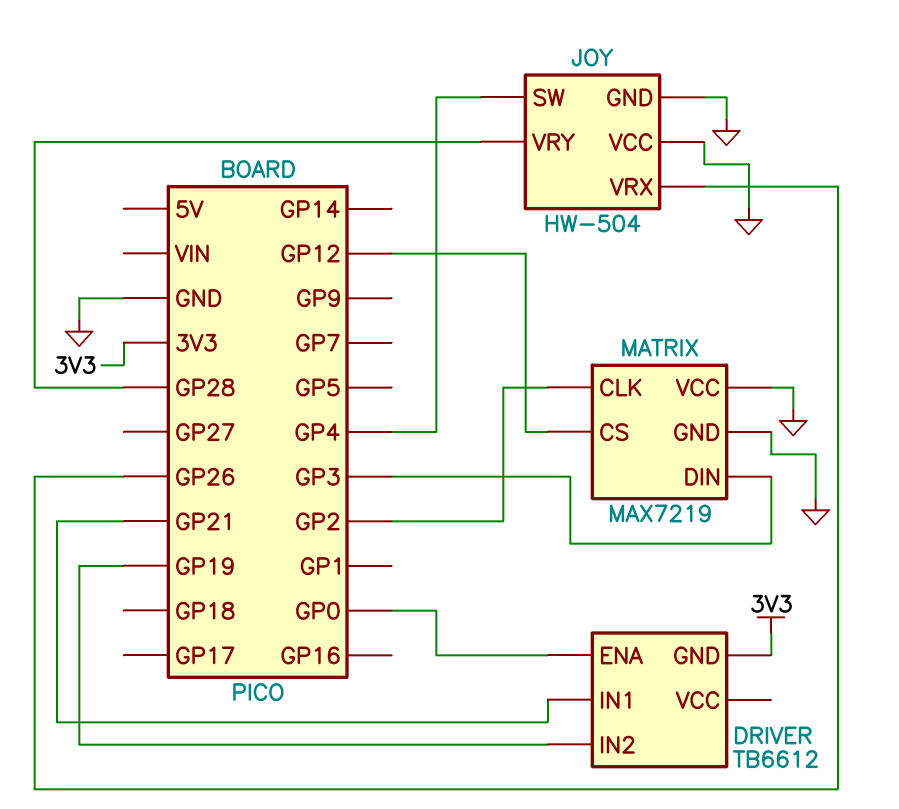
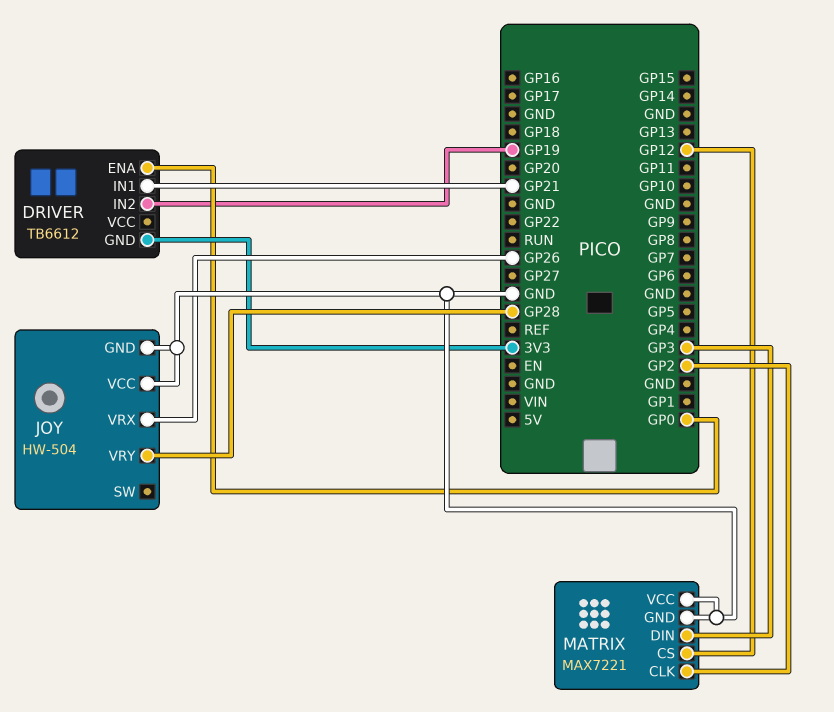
JOY pin SW: GP4 -> none
MATRIX: MAX7219 -> MAX7221

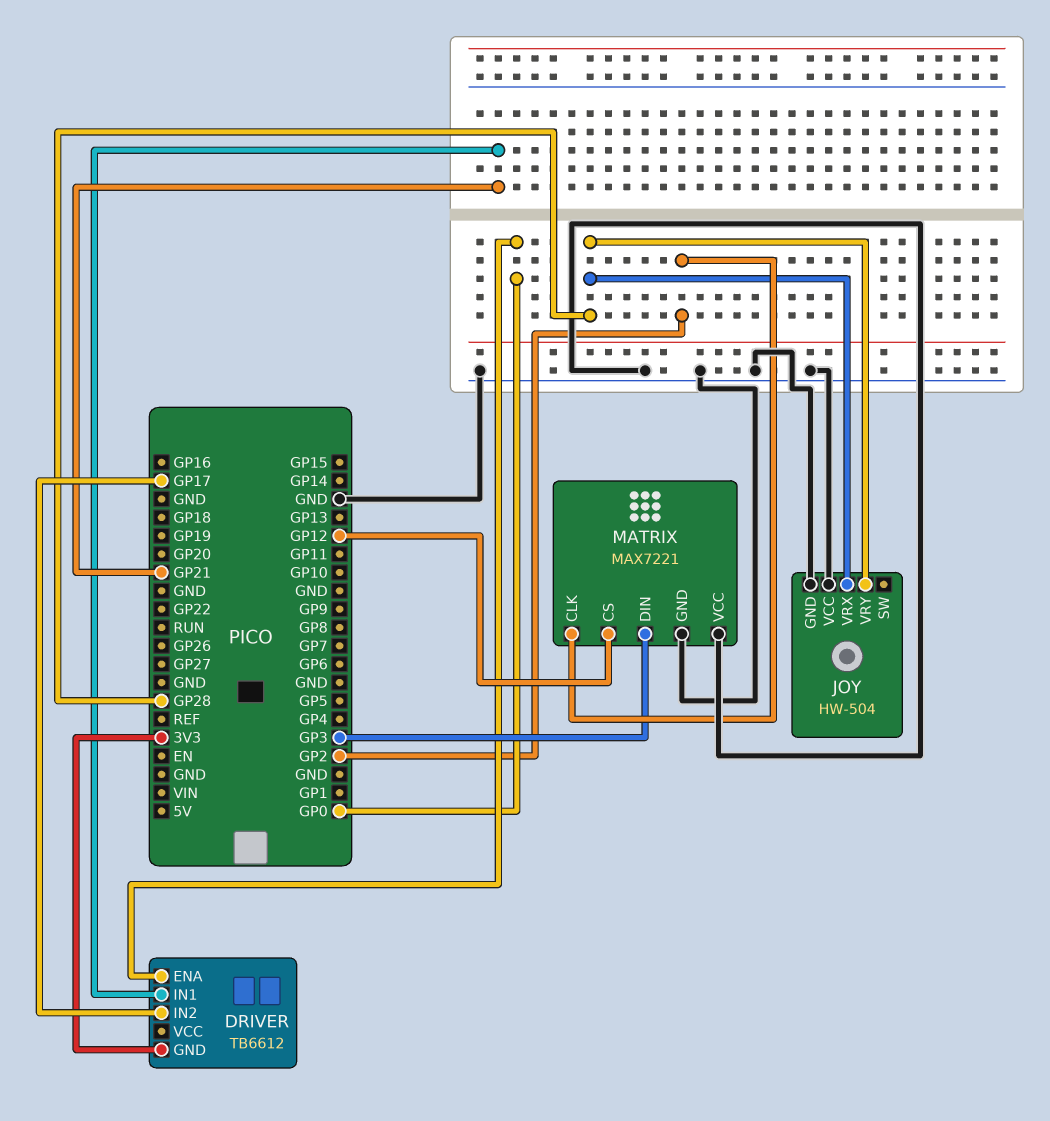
DRIVER pin IN2: GP19 -> GP17
JOY pin VRX: GP26 -> GP28

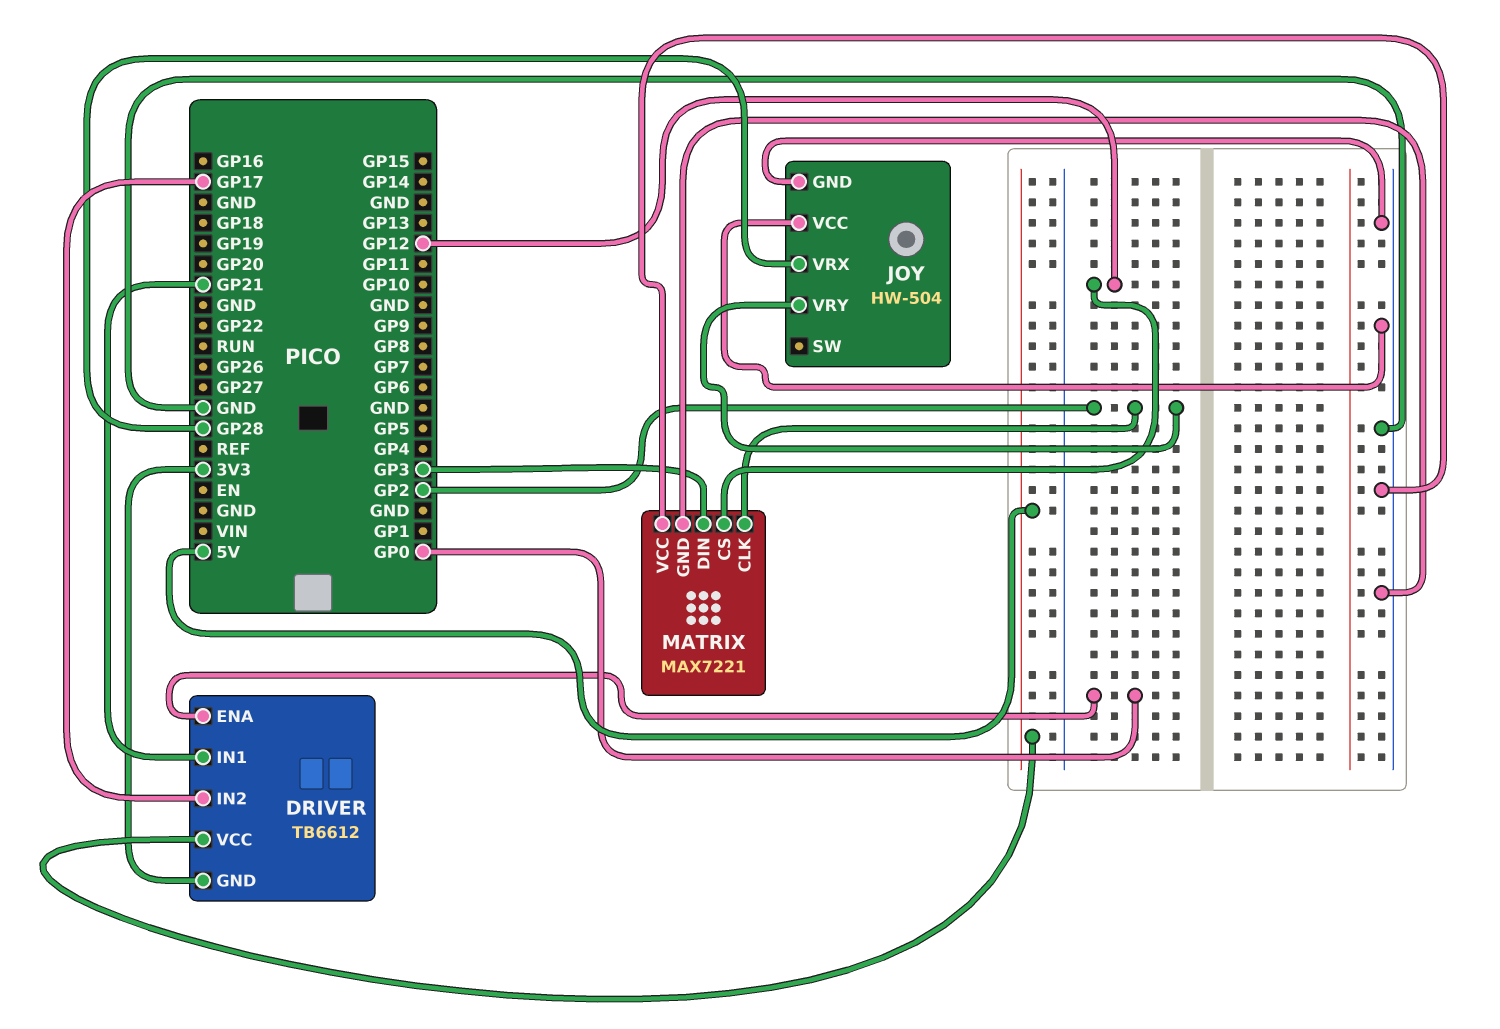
DRIVER pin VCC: none -> 5V
JOY pin VRY: GP28 -> GP2

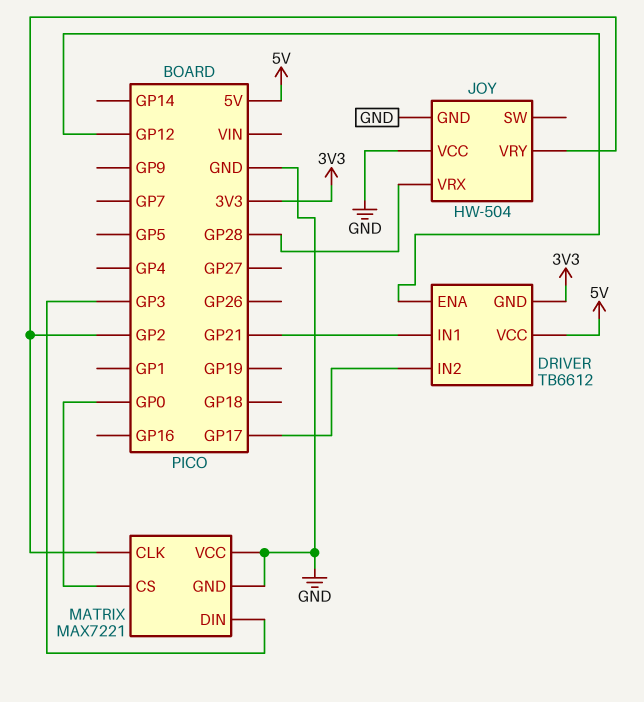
DRIVER pin ENA: GP0 -> GP12
MATRIX pin CS: GP12 -> GP0

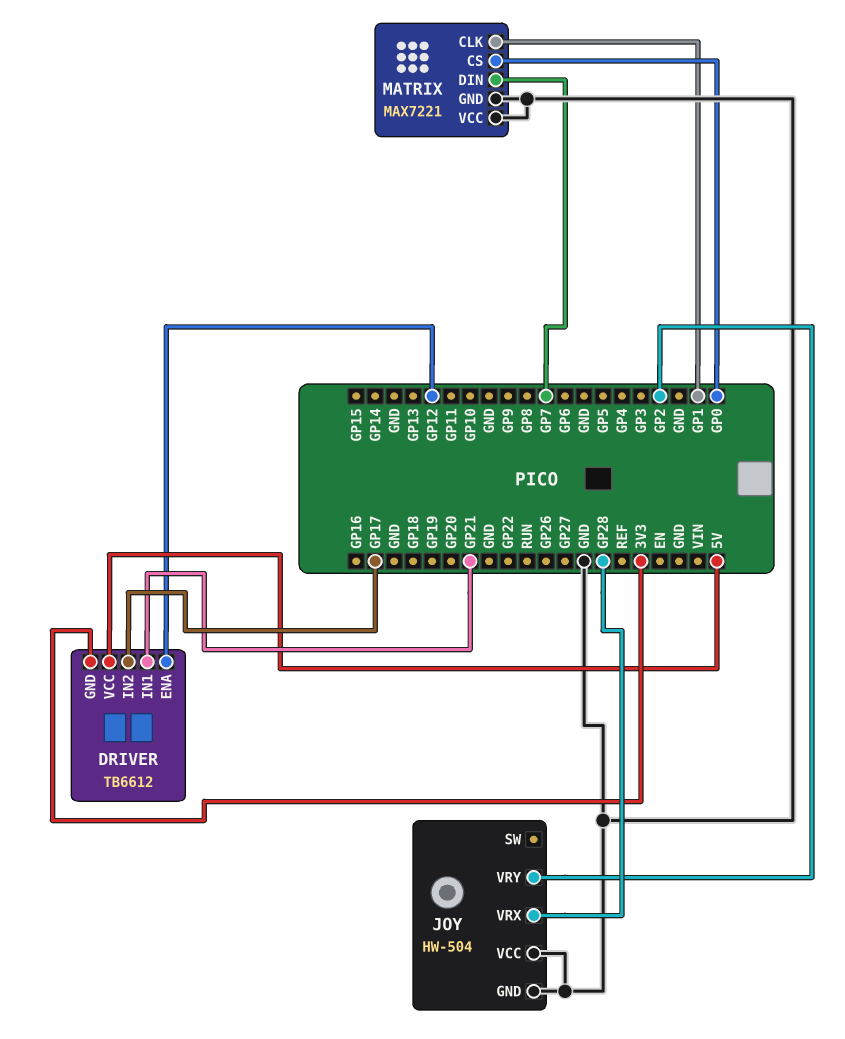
MATRIX pin CLK: GP2 -> GP1
MATRIX pin DIN: GP3 -> GP7

